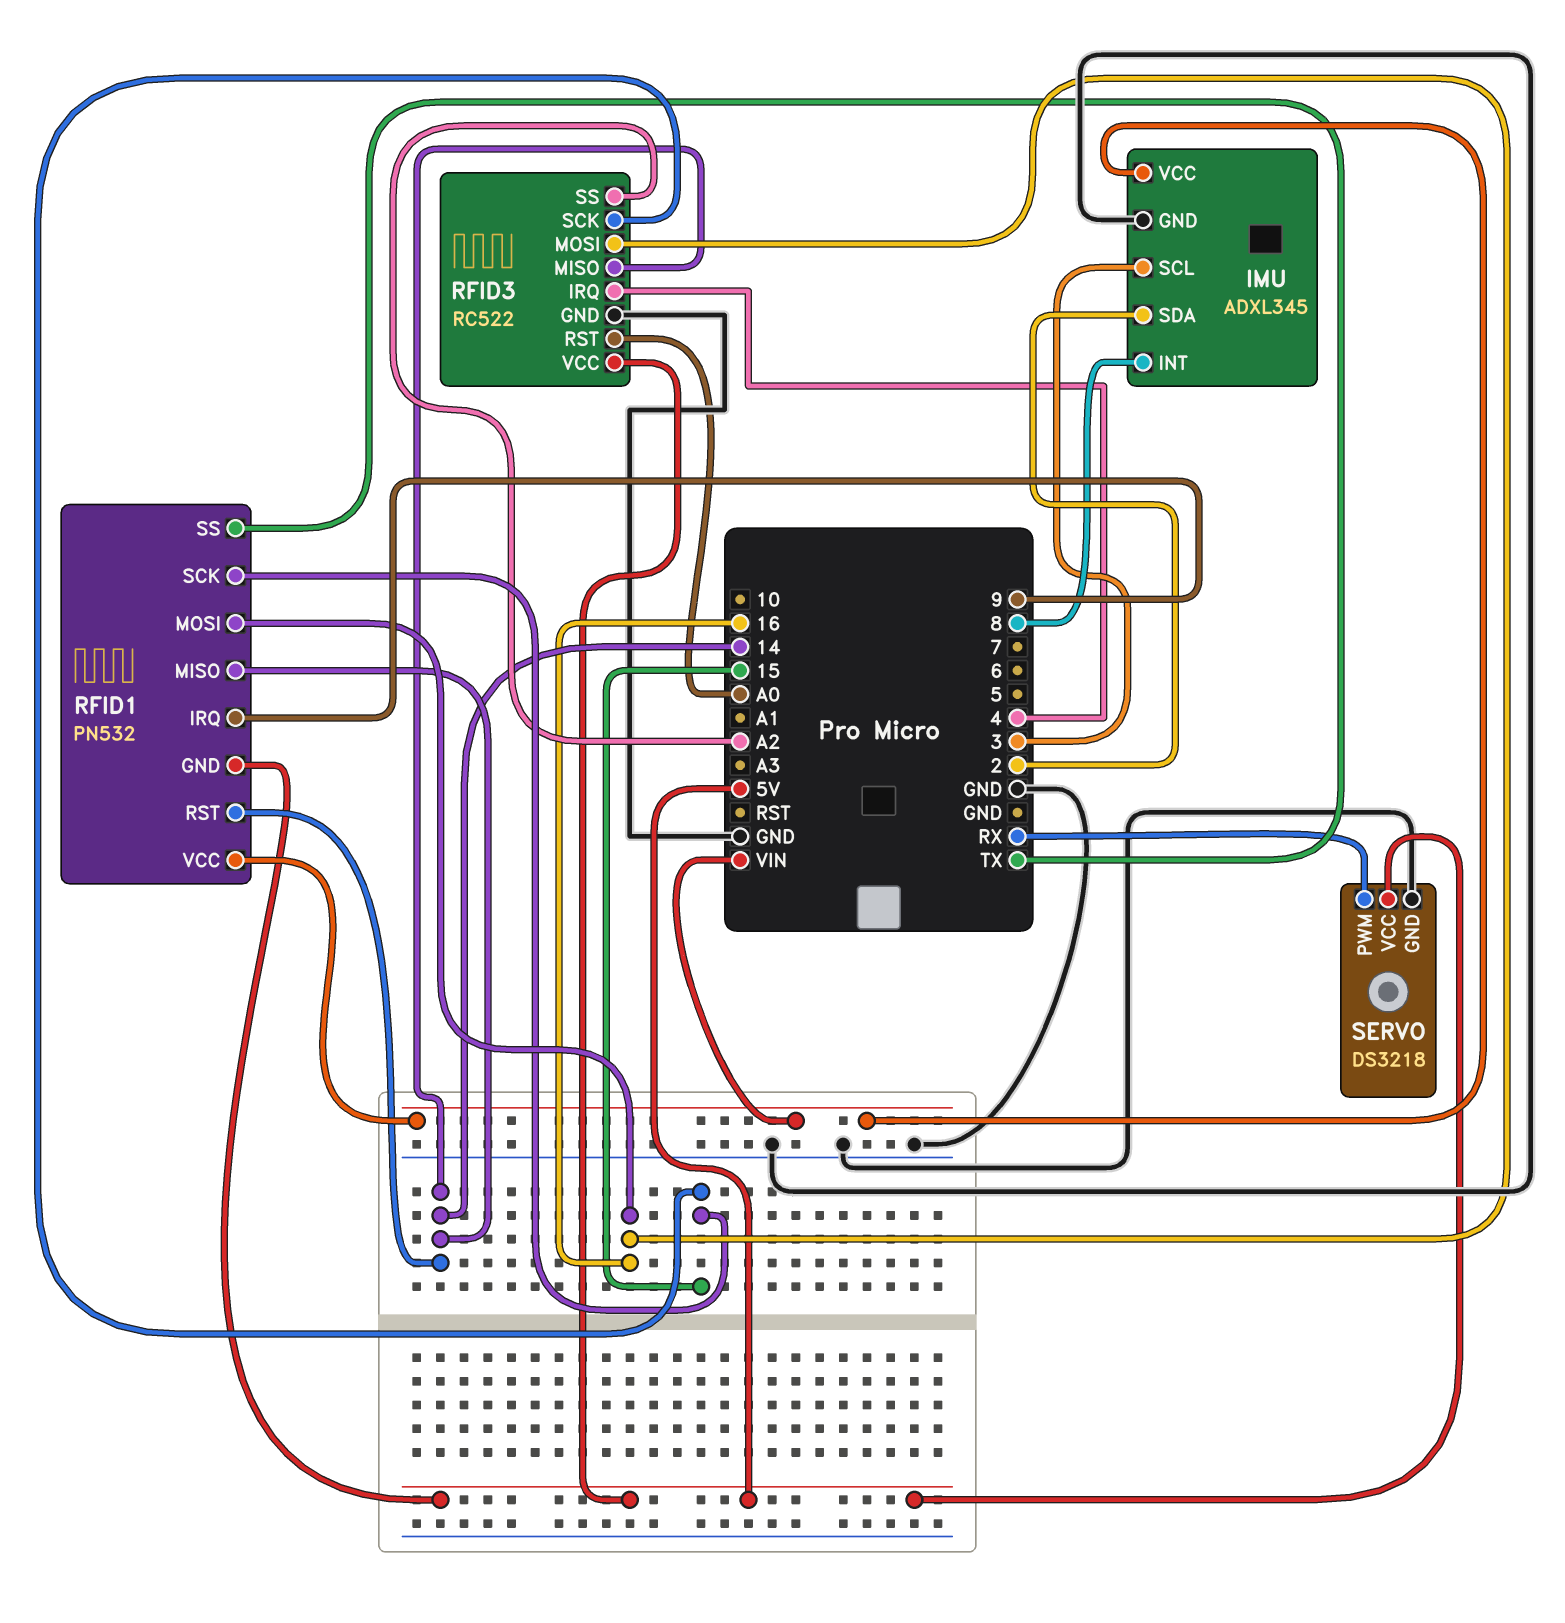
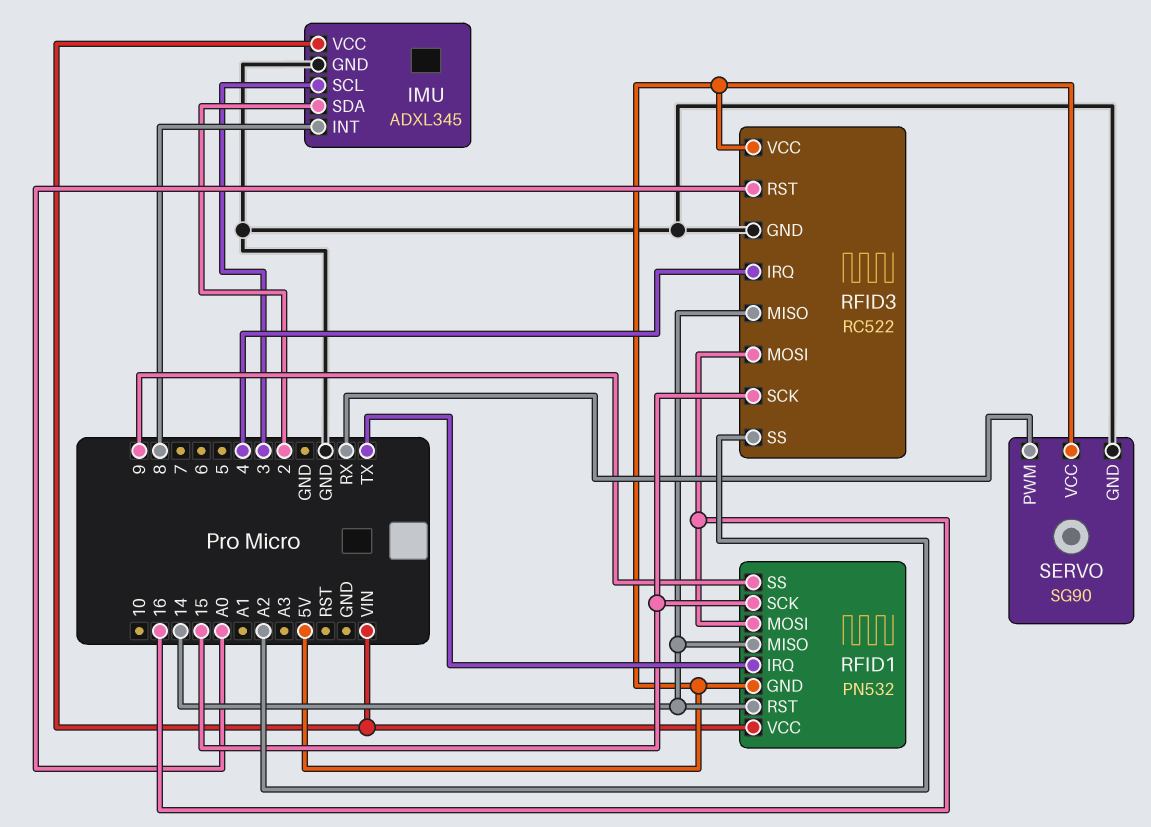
RFID1 pin IRQ: 9 -> TX
RFID1 pin SS: TX -> 9
SERVO: DS3218 -> SG90

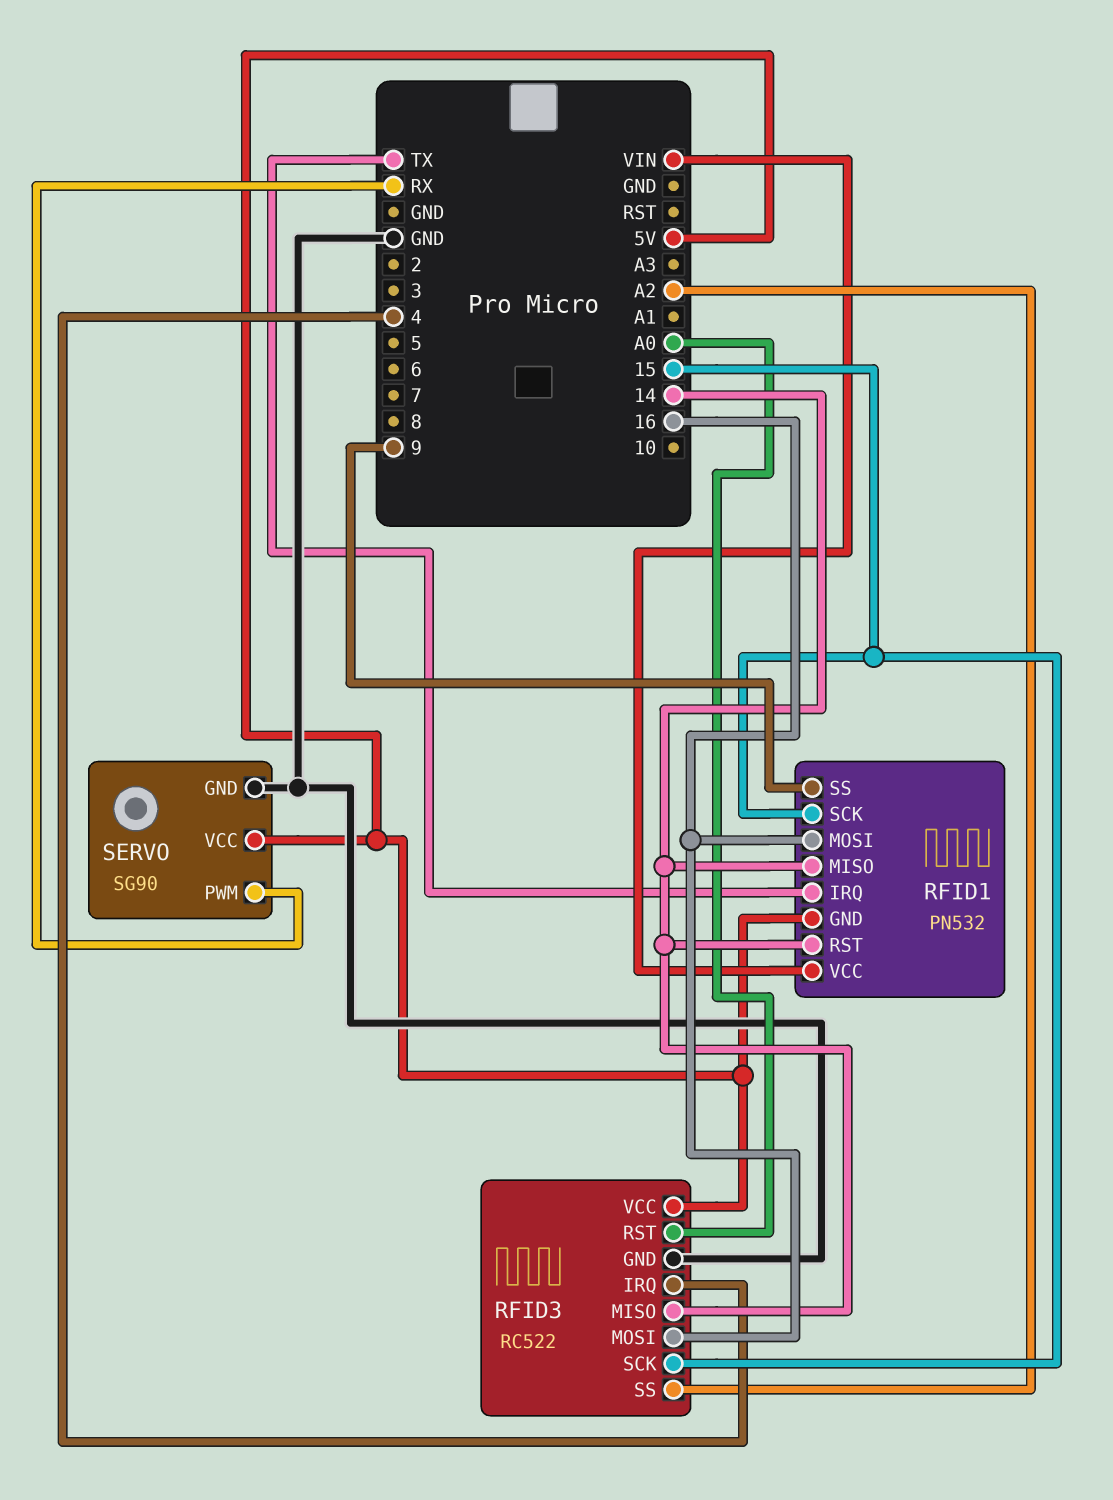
IMU: ADXL345 -> none
IMU pin GND: GND -> none
IMU pin INT: 8 -> none
IMU pin SCL: 3 -> none
IMU pin SDA: 2 -> none
IMU pin VCC: VIN -> none

